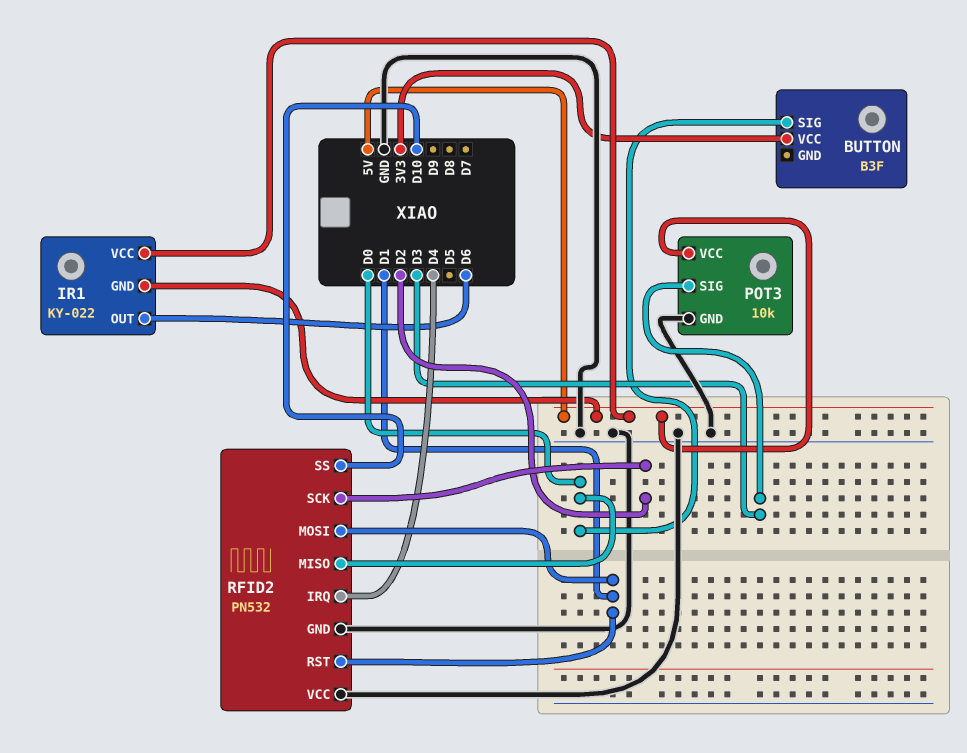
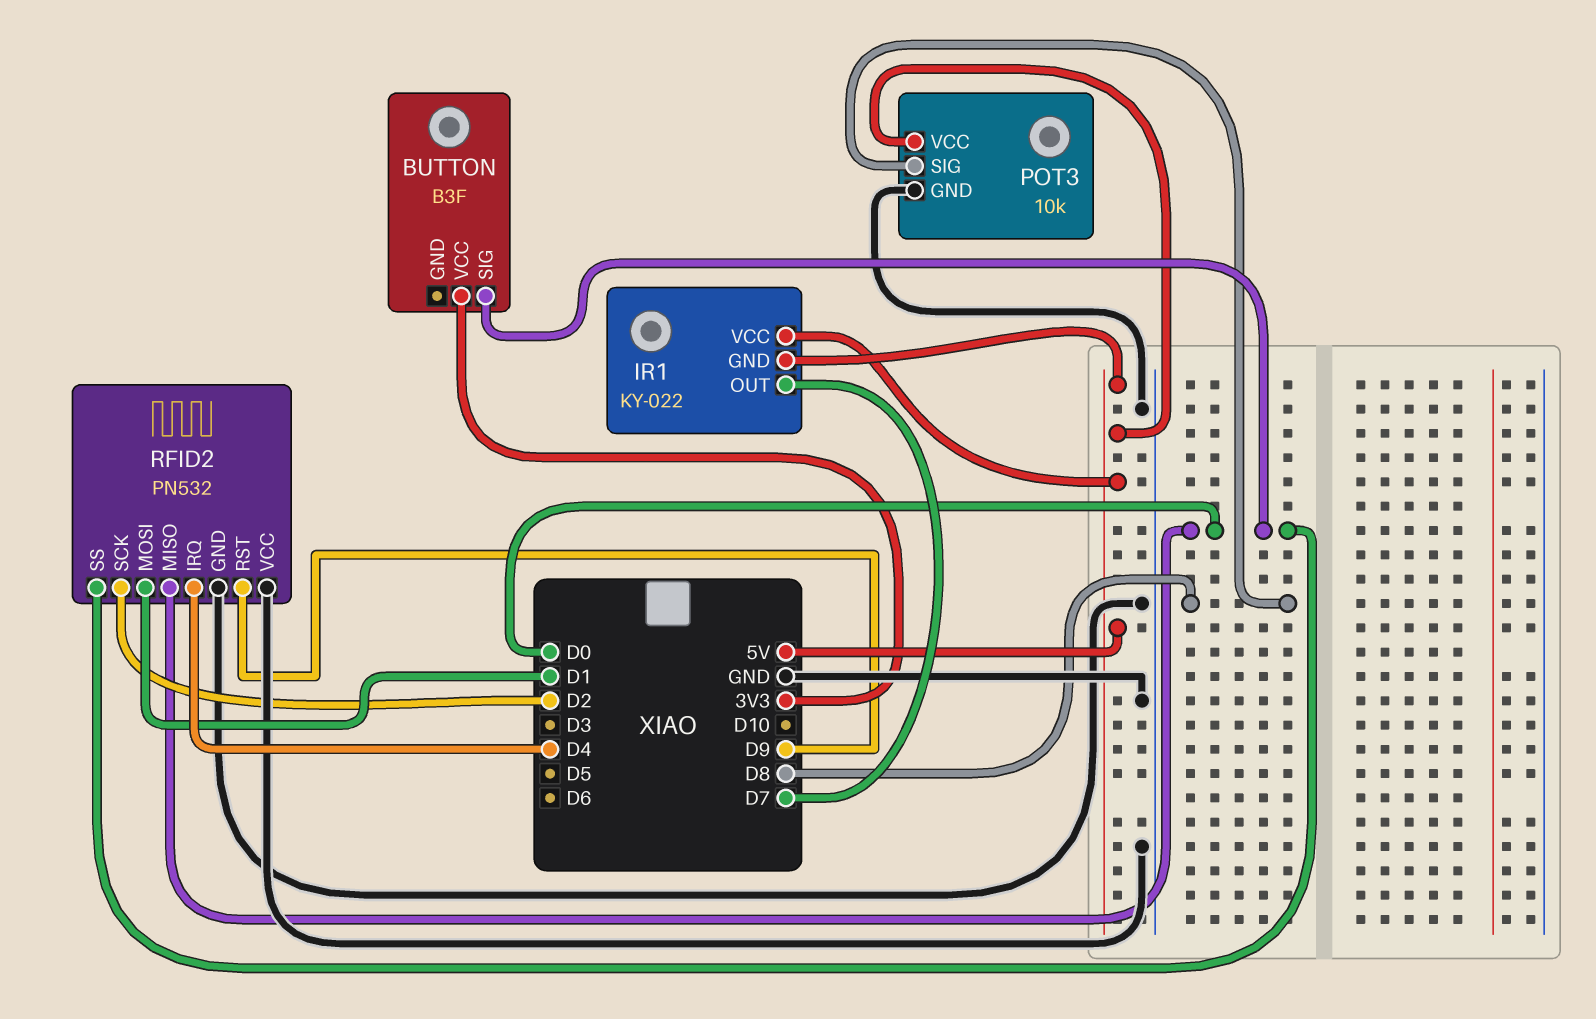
IR1 pin OUT: D6 -> D7
POT3 pin SIG: D3 -> D8
RFID2 pin RST: D1 -> D9
RFID2 pin SS: D10 -> D0

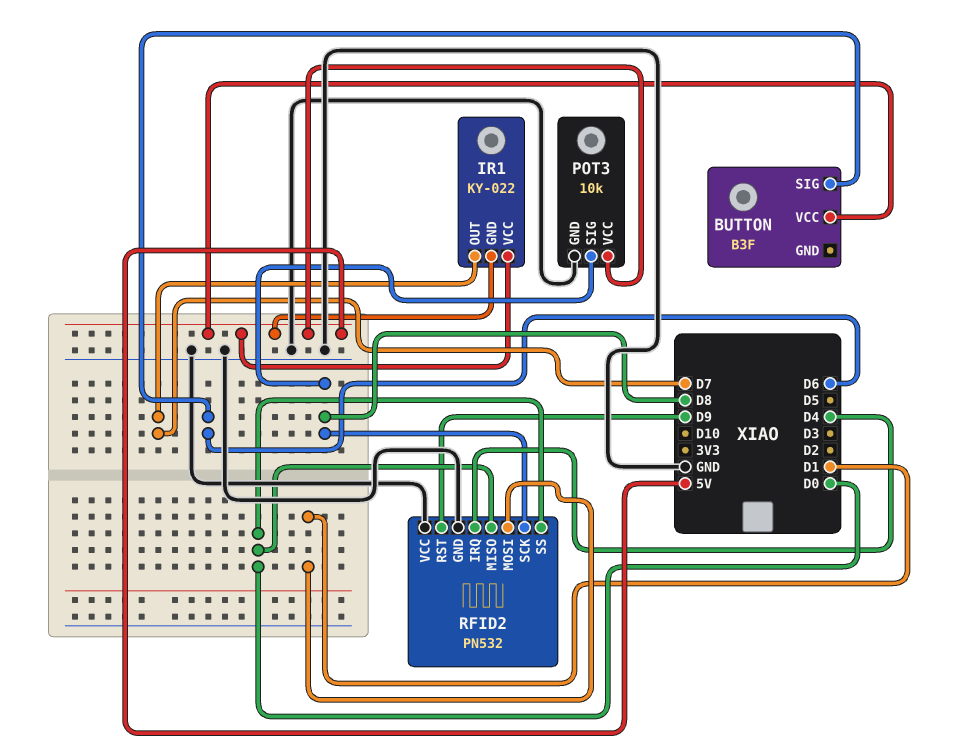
BUTTON pin SIG: D0 -> D6
BUTTON pin VCC: 3V3 -> 5V
RFID2 pin SCK: D2 -> D8

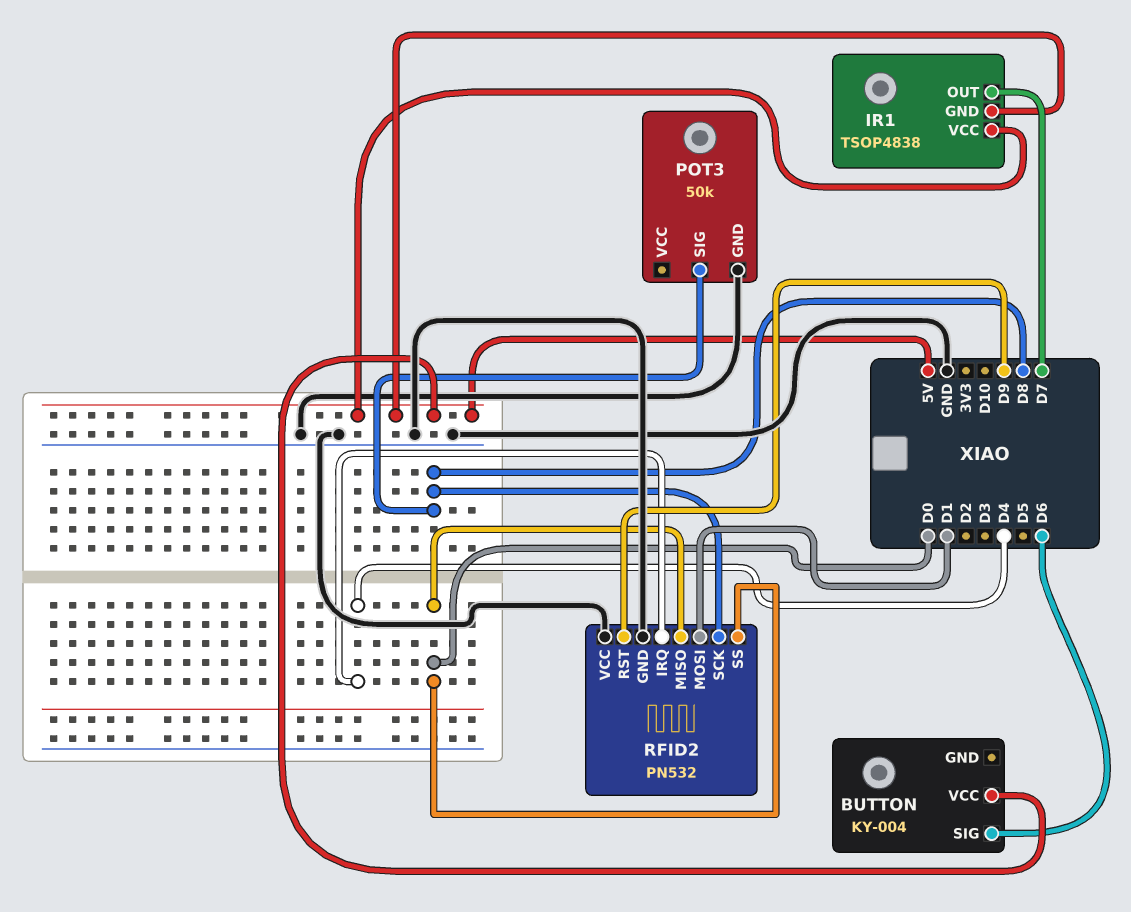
BUTTON: B3F -> KY-004
IR1: KY-022 -> TSOP4838
POT3: 10k -> 50k
POT3 pin VCC: 5V -> none

